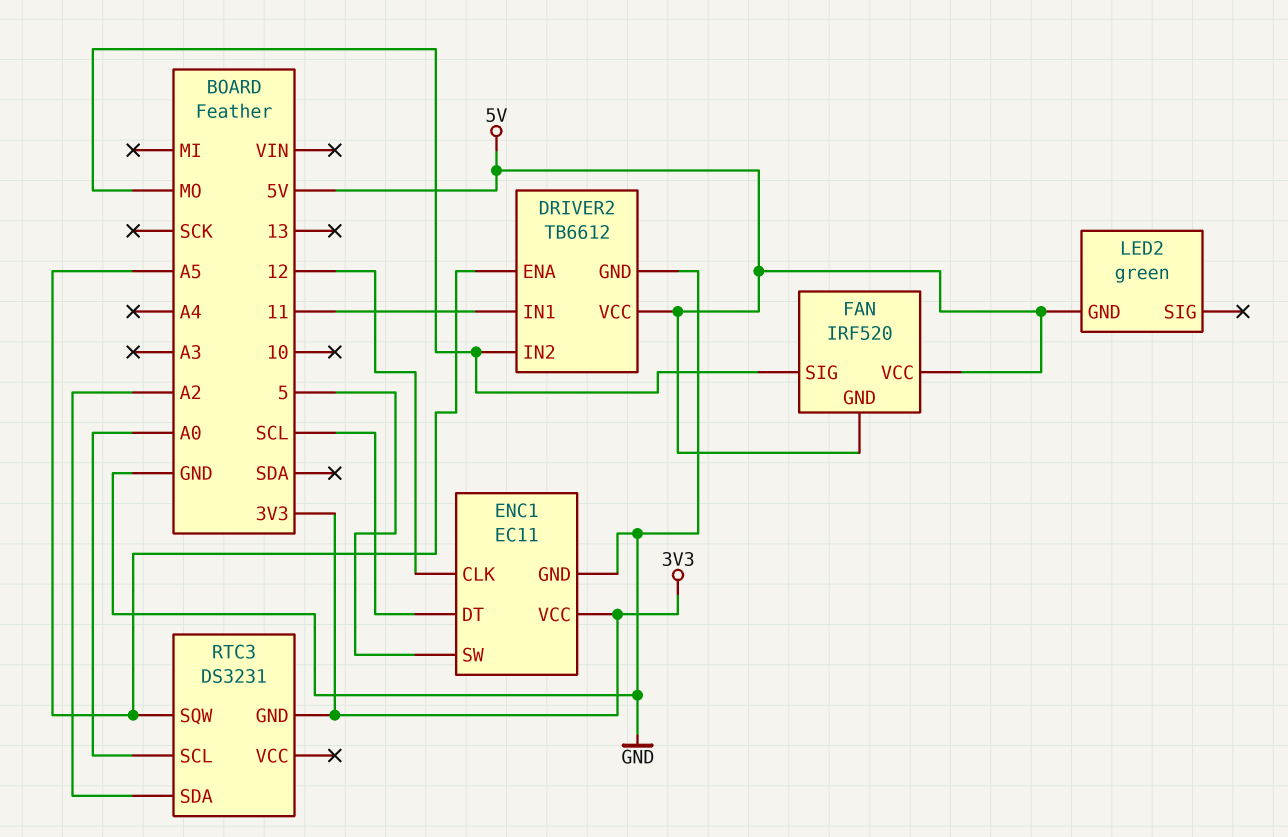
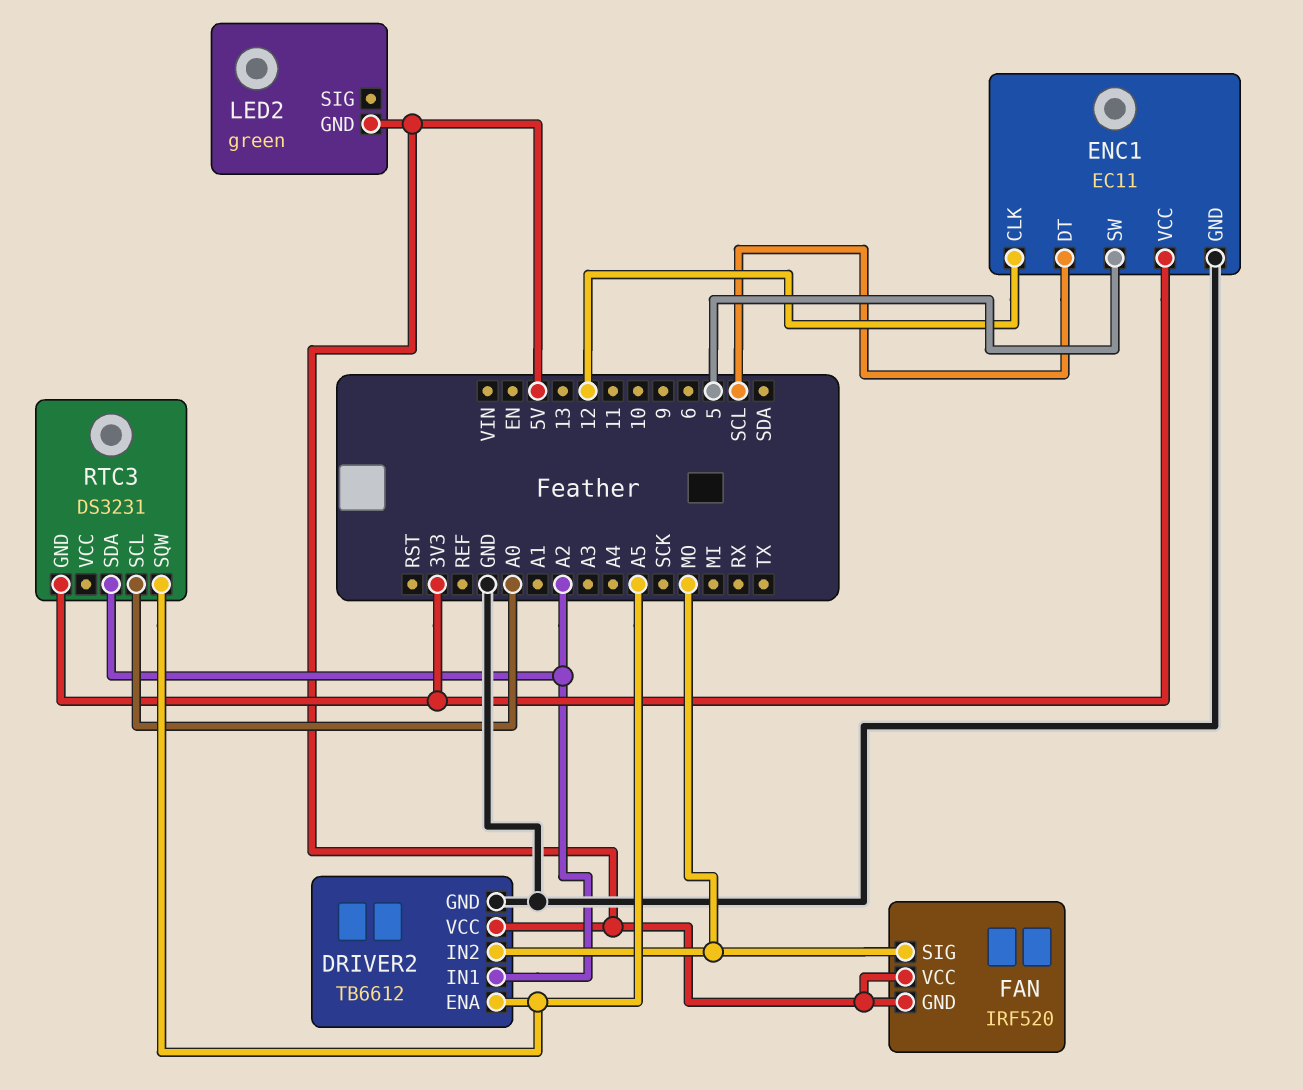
DRIVER2 pin IN1: 11 -> A2

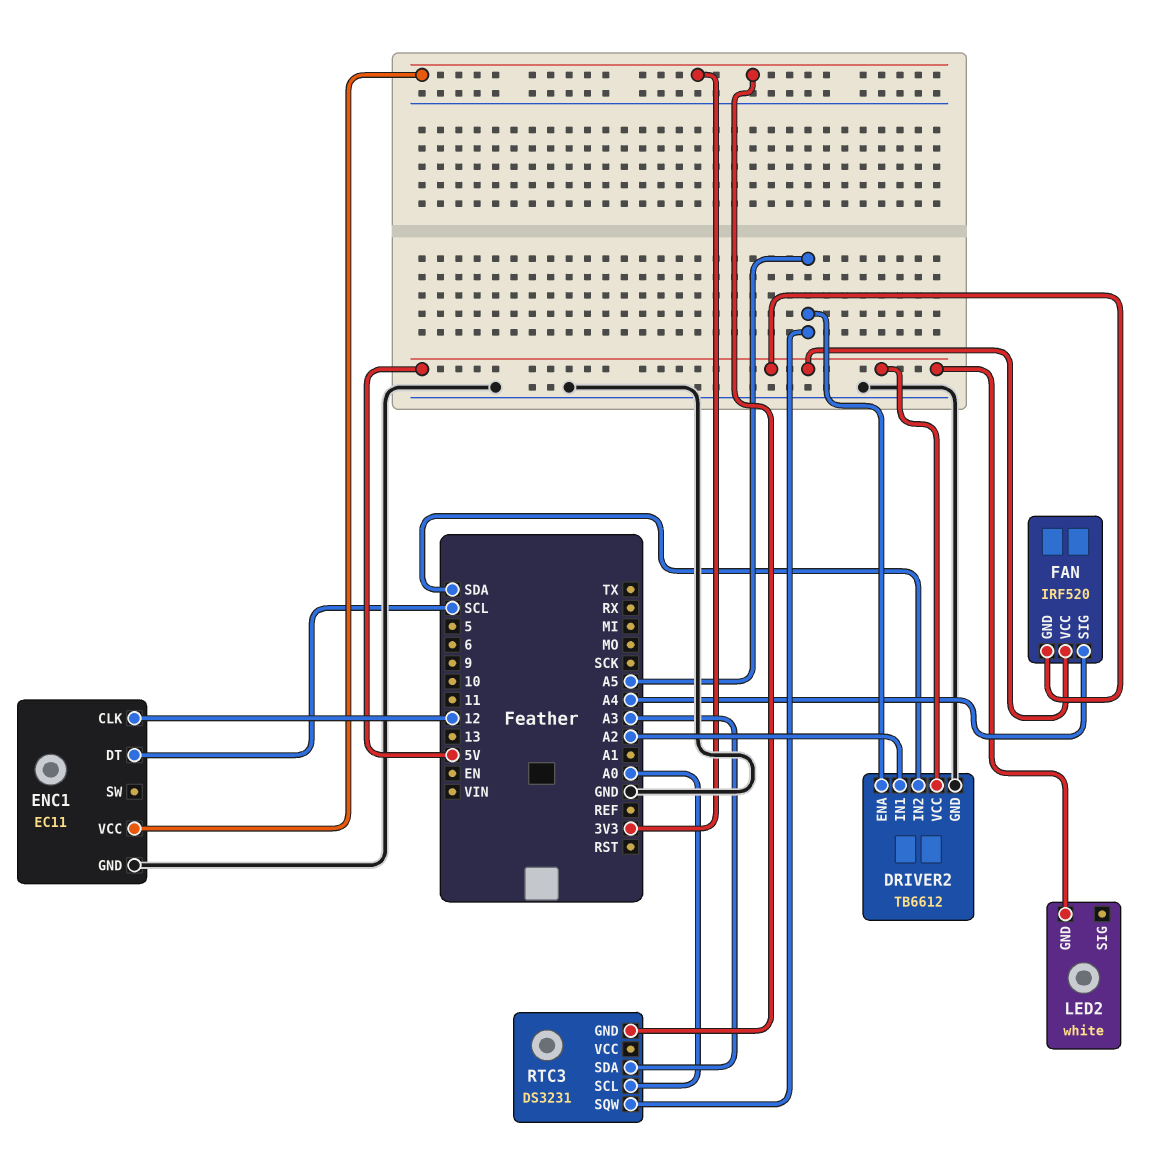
DRIVER2 pin IN2: MO -> SDA
ENC1 pin SW: 5 -> none
FAN pin SIG: MO -> A4
LED2: green -> white
RTC3 pin SDA: A2 -> A3

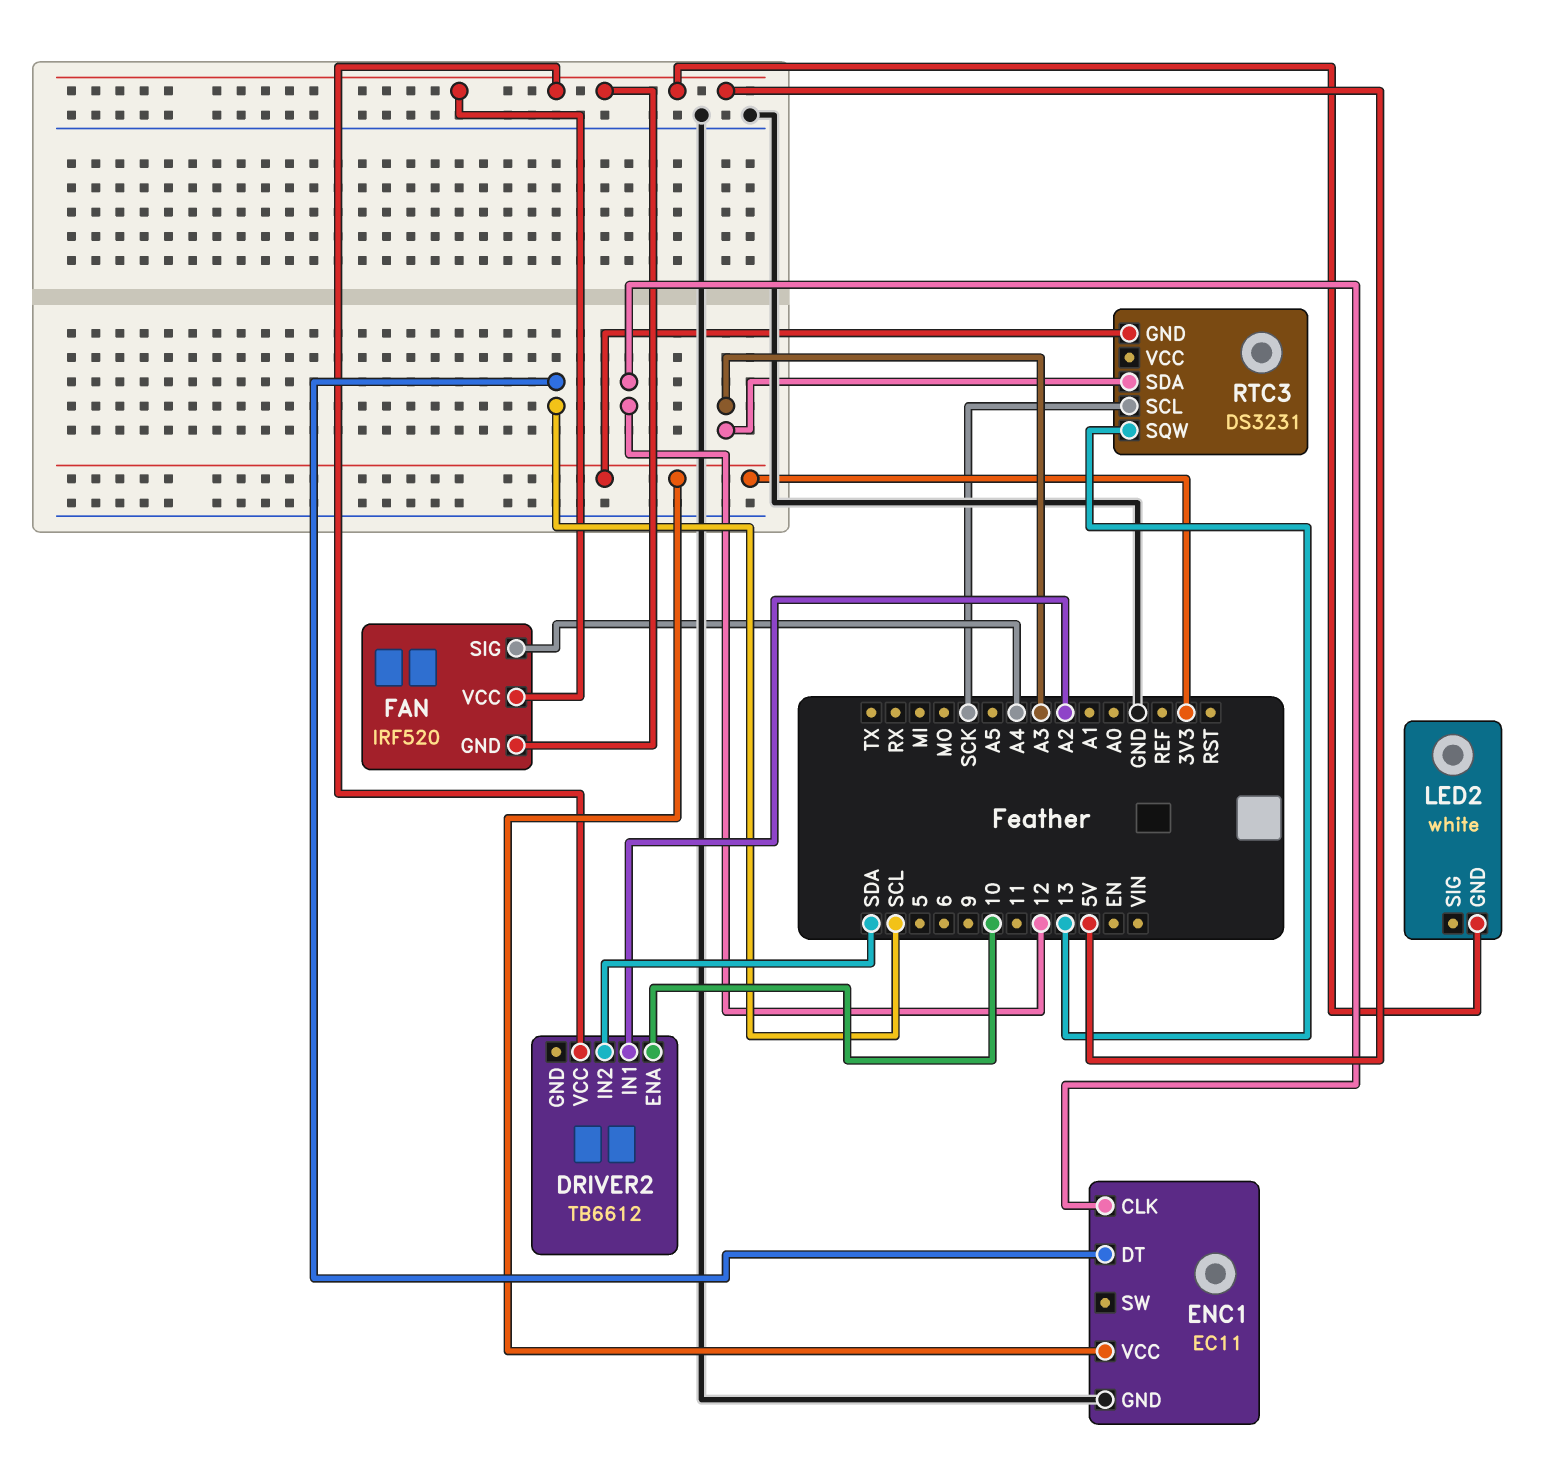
DRIVER2 pin ENA: A5 -> 10
DRIVER2 pin GND: GND -> none
RTC3 pin SCL: A0 -> SCK
RTC3 pin SQW: A5 -> 13

